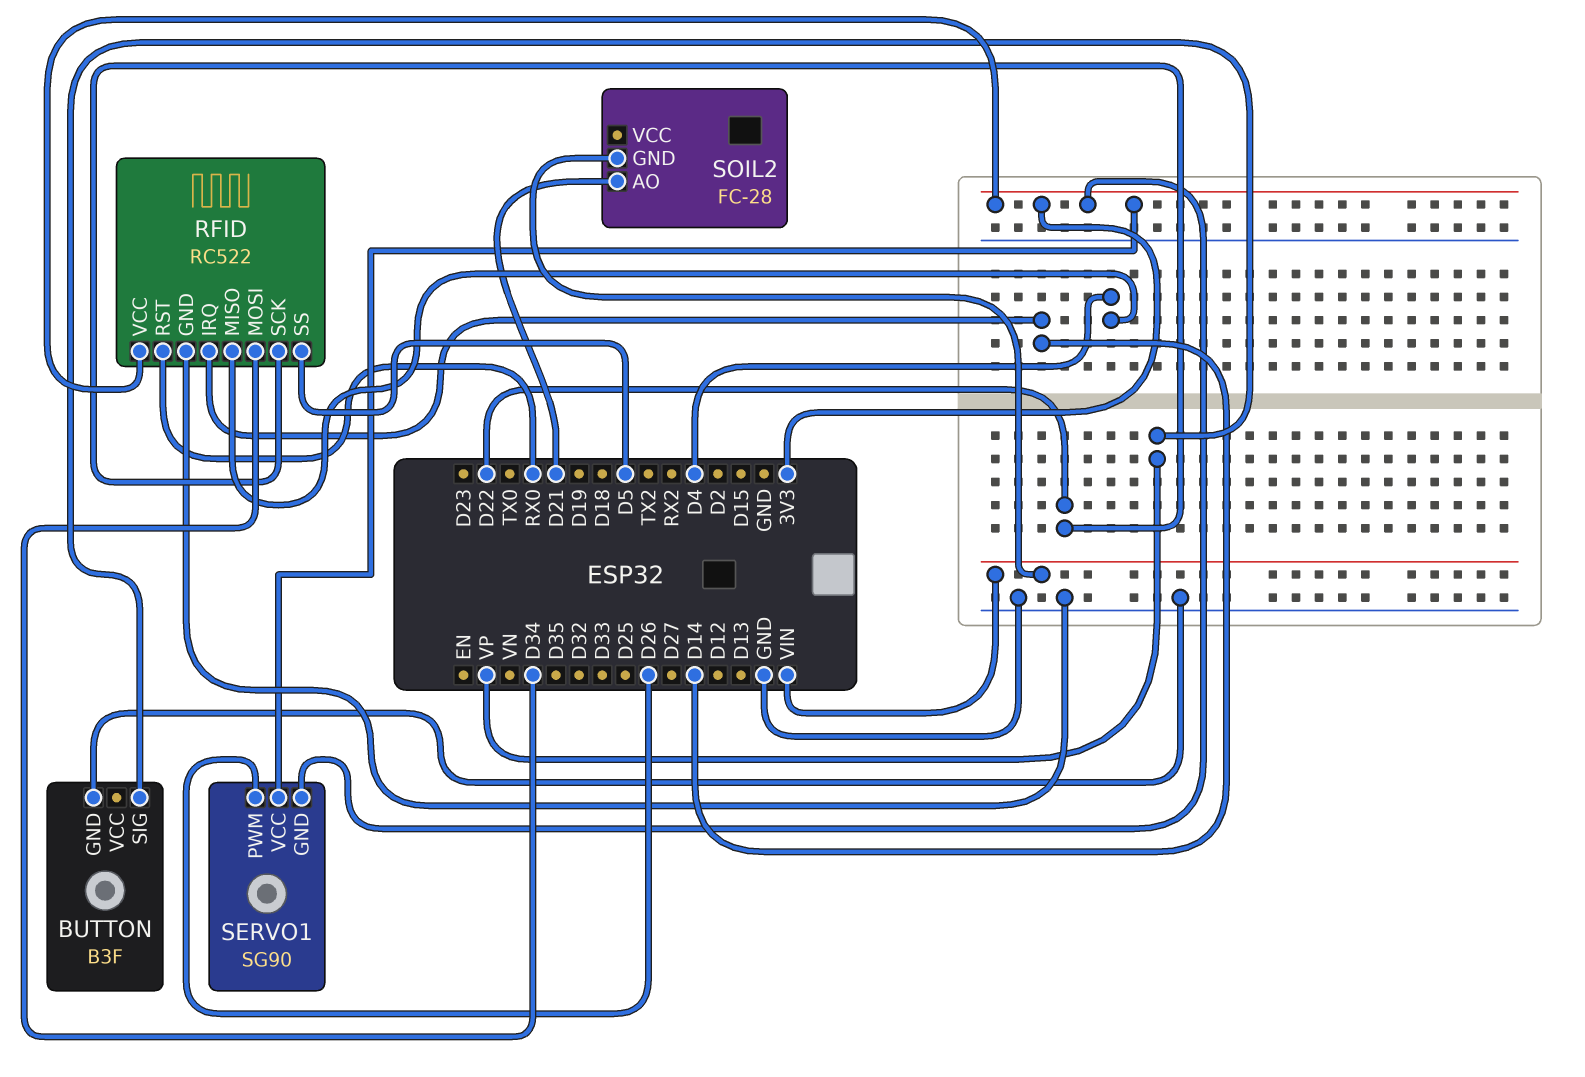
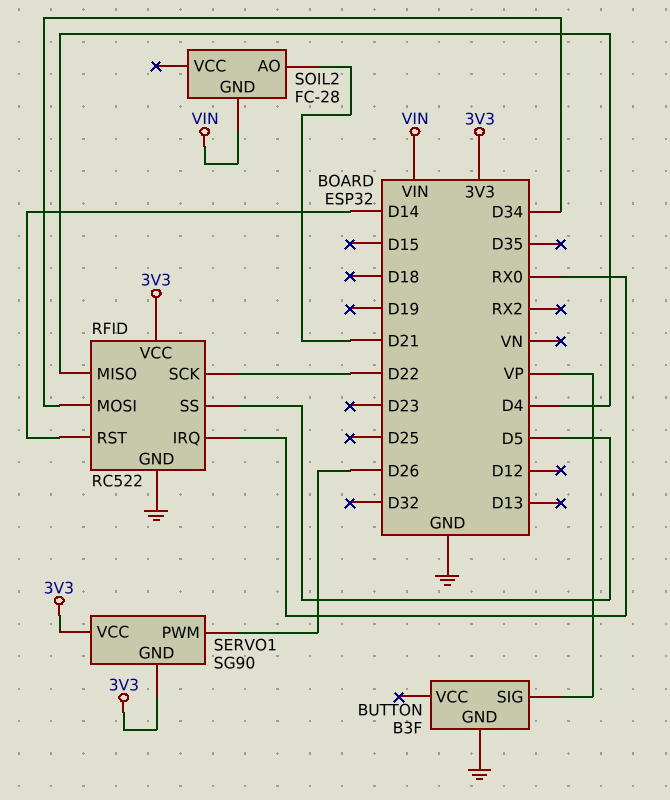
RFID pin IRQ: D14 -> RX0
RFID pin RST: RX0 -> D14

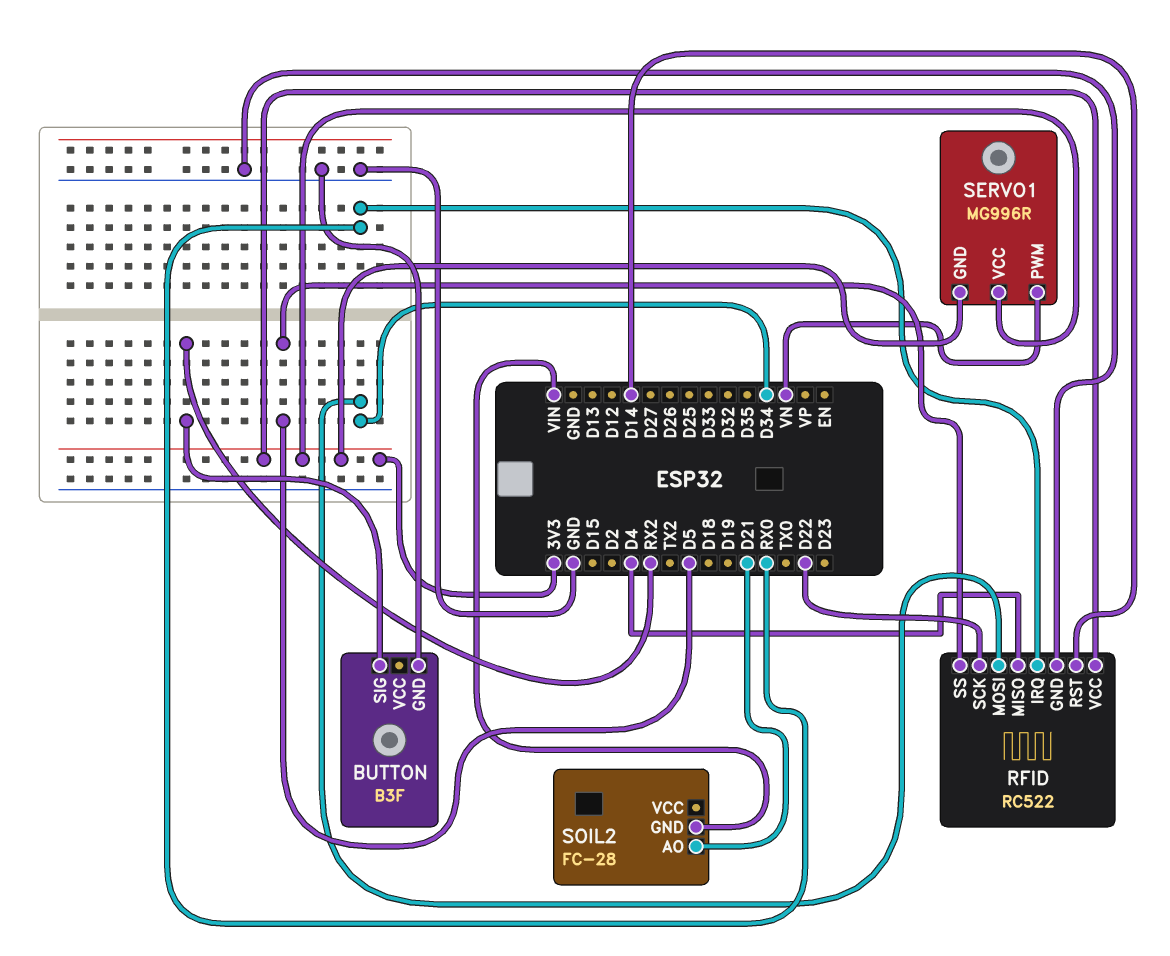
BUTTON pin SIG: VP -> RX2
SERVO1: SG90 -> MG996R
SERVO1 pin PWM: D26 -> VN

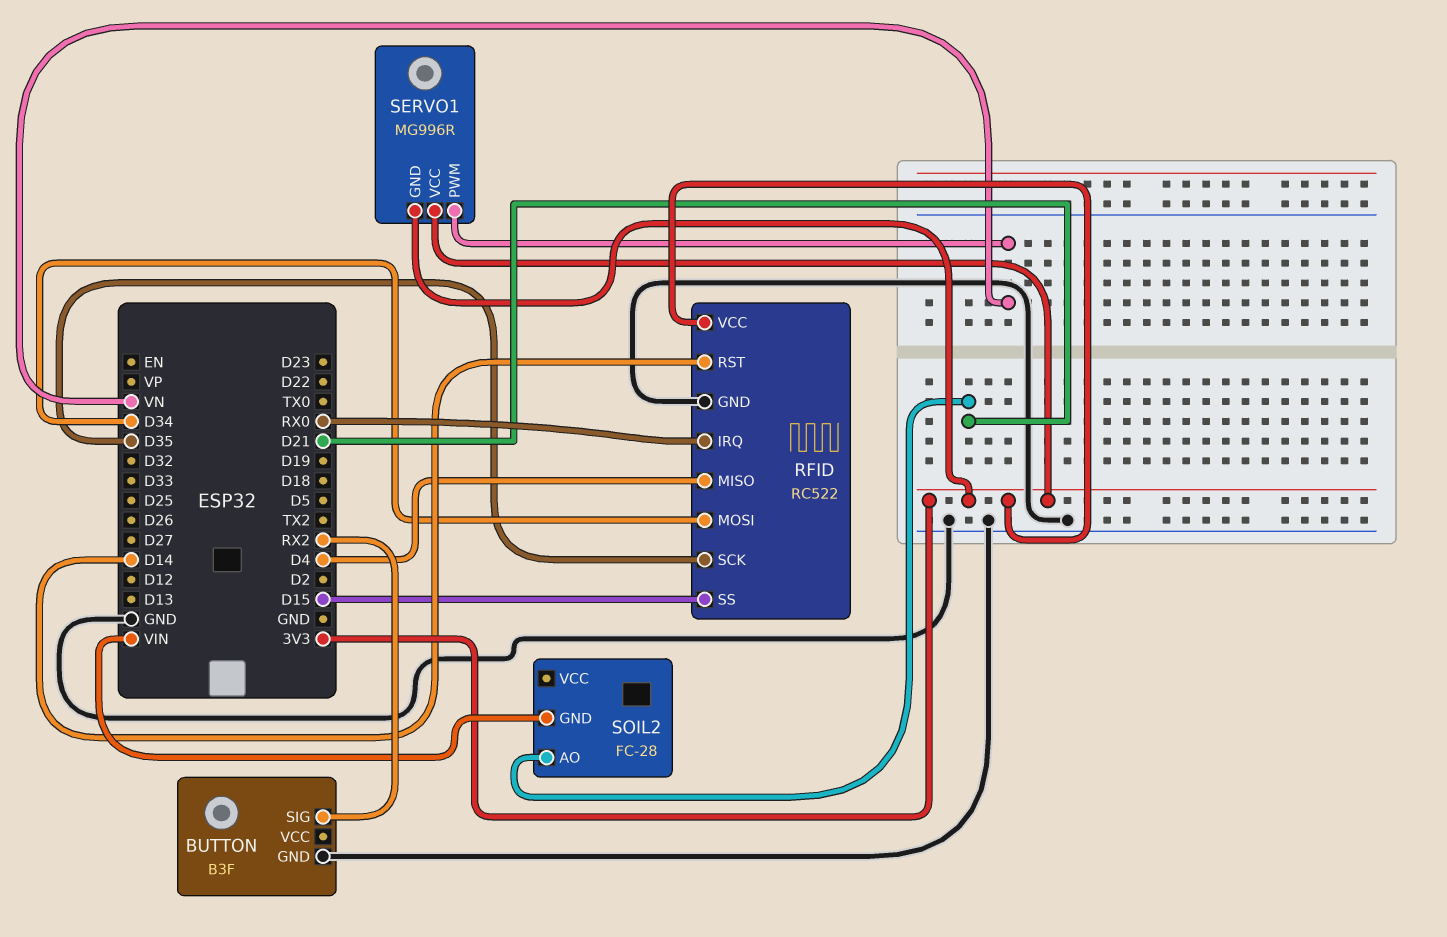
RFID pin SCK: D22 -> D35
RFID pin SS: D5 -> D15

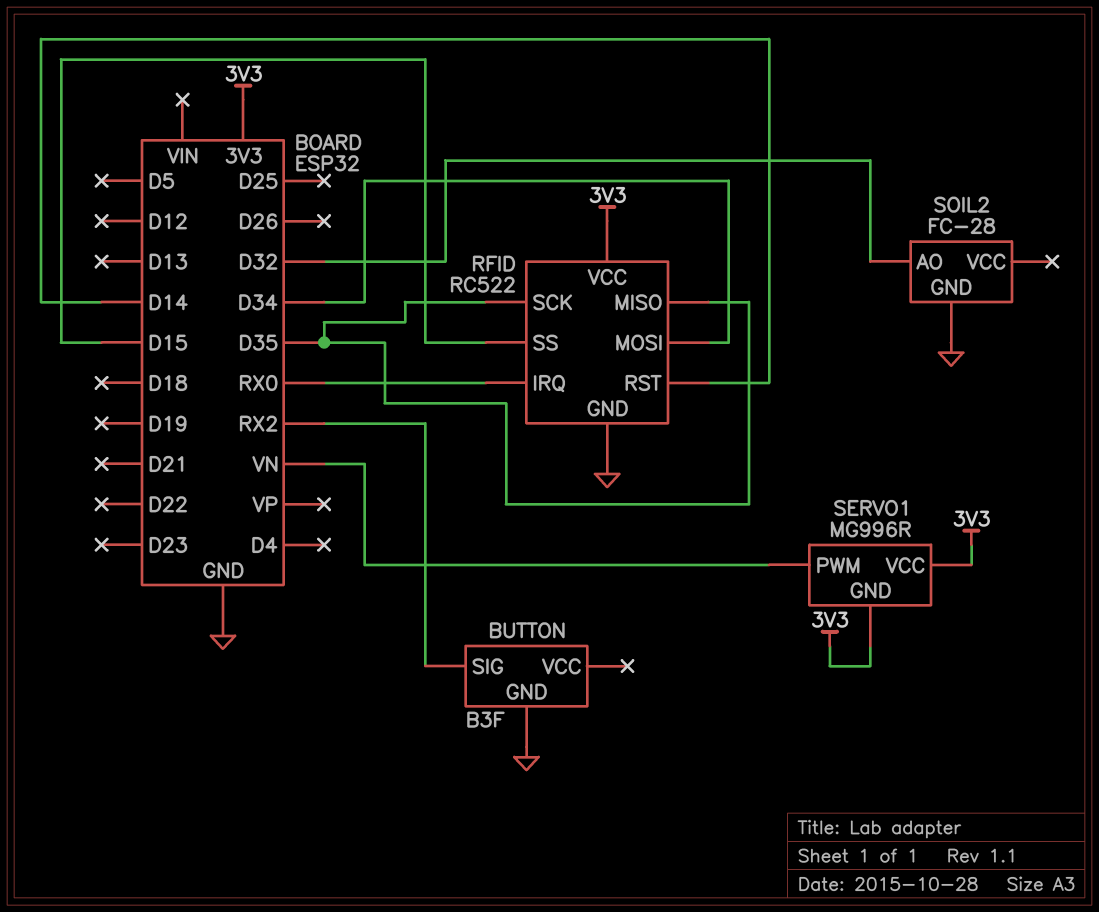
RFID pin MISO: D4 -> D35
SOIL2 pin AO: D21 -> D32
SOIL2 pin GND: VIN -> GND

